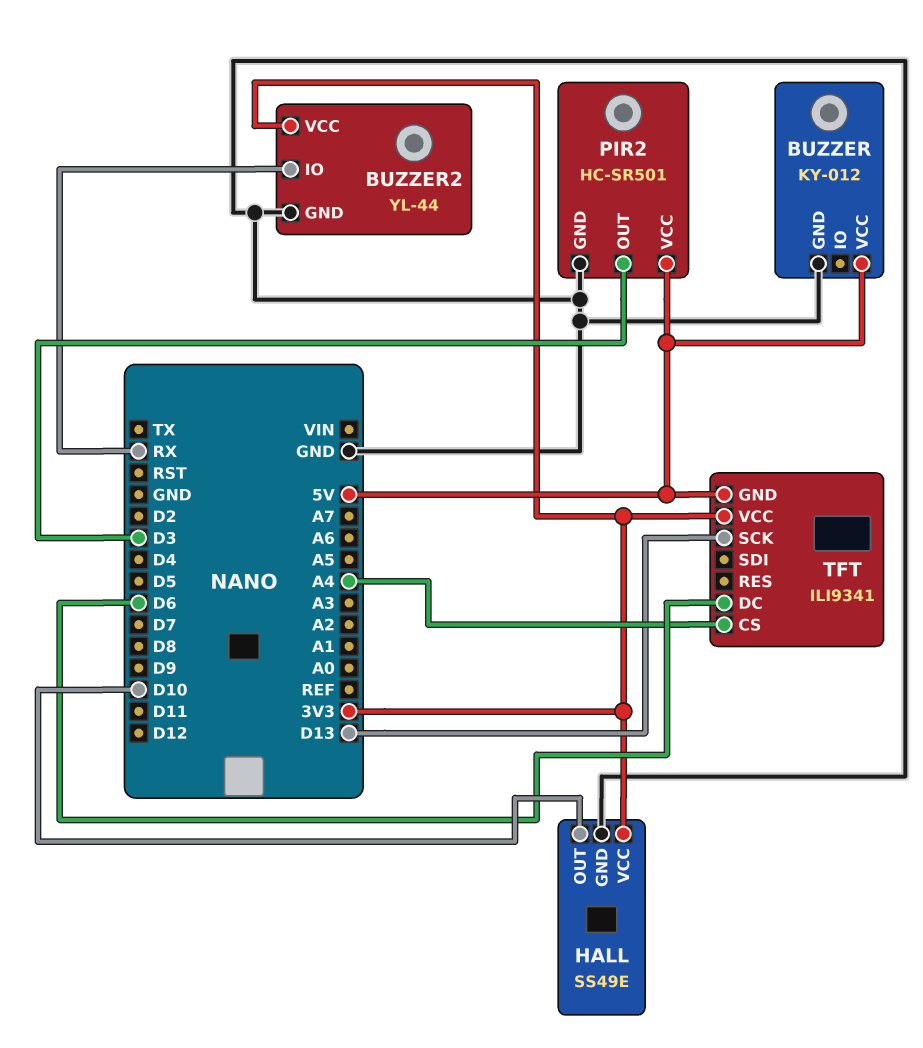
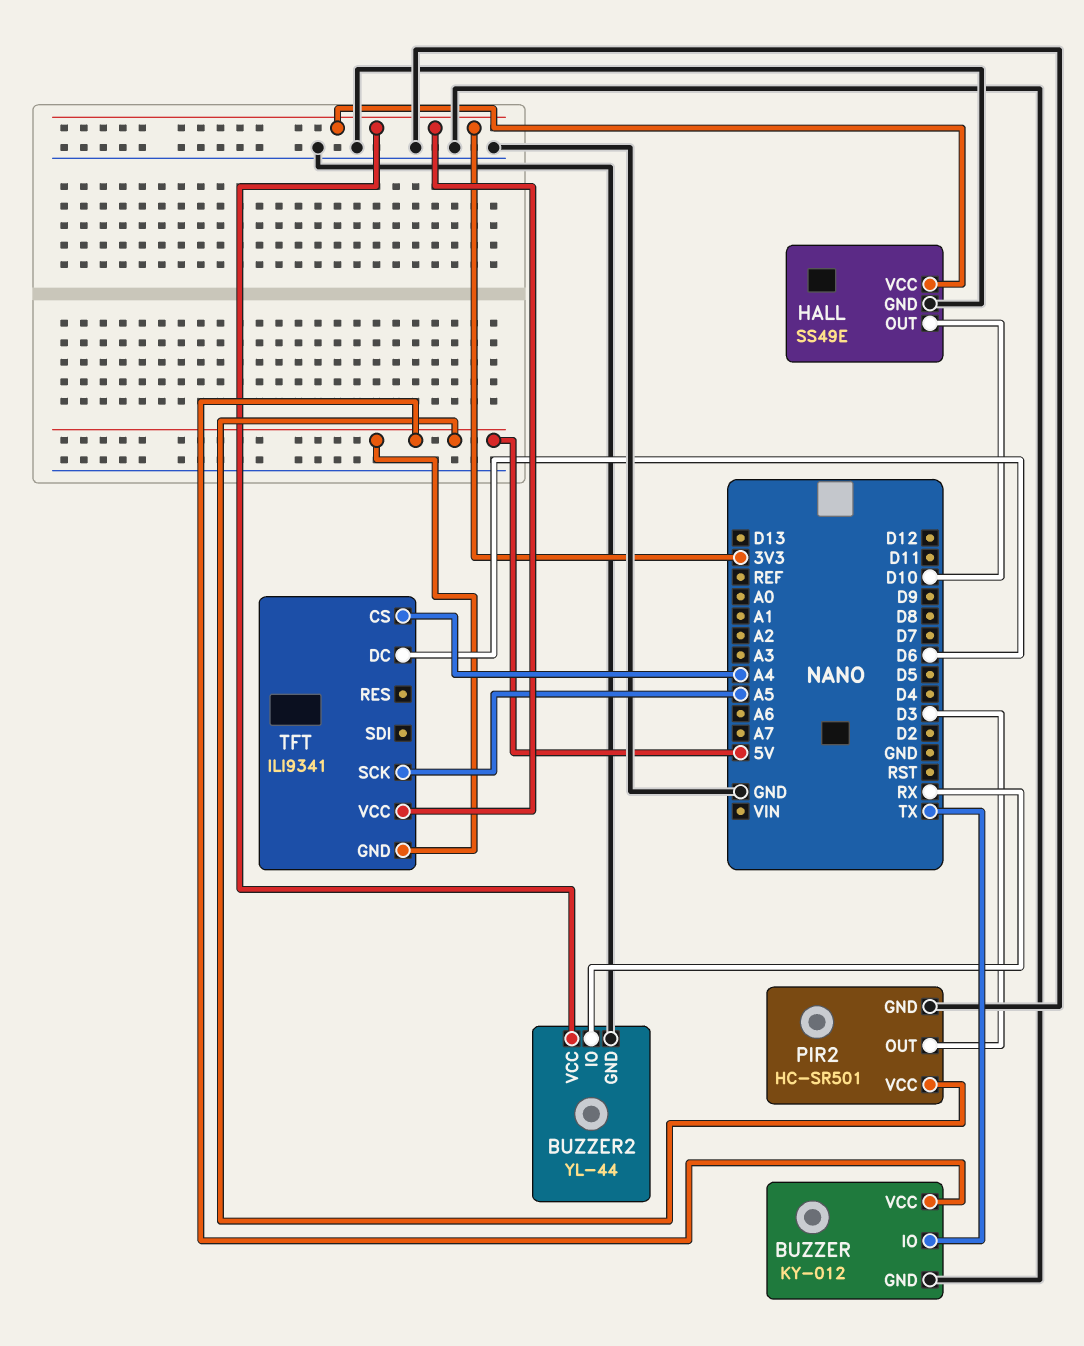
BUZZER pin IO: none -> TX
TFT pin SCK: D13 -> A5

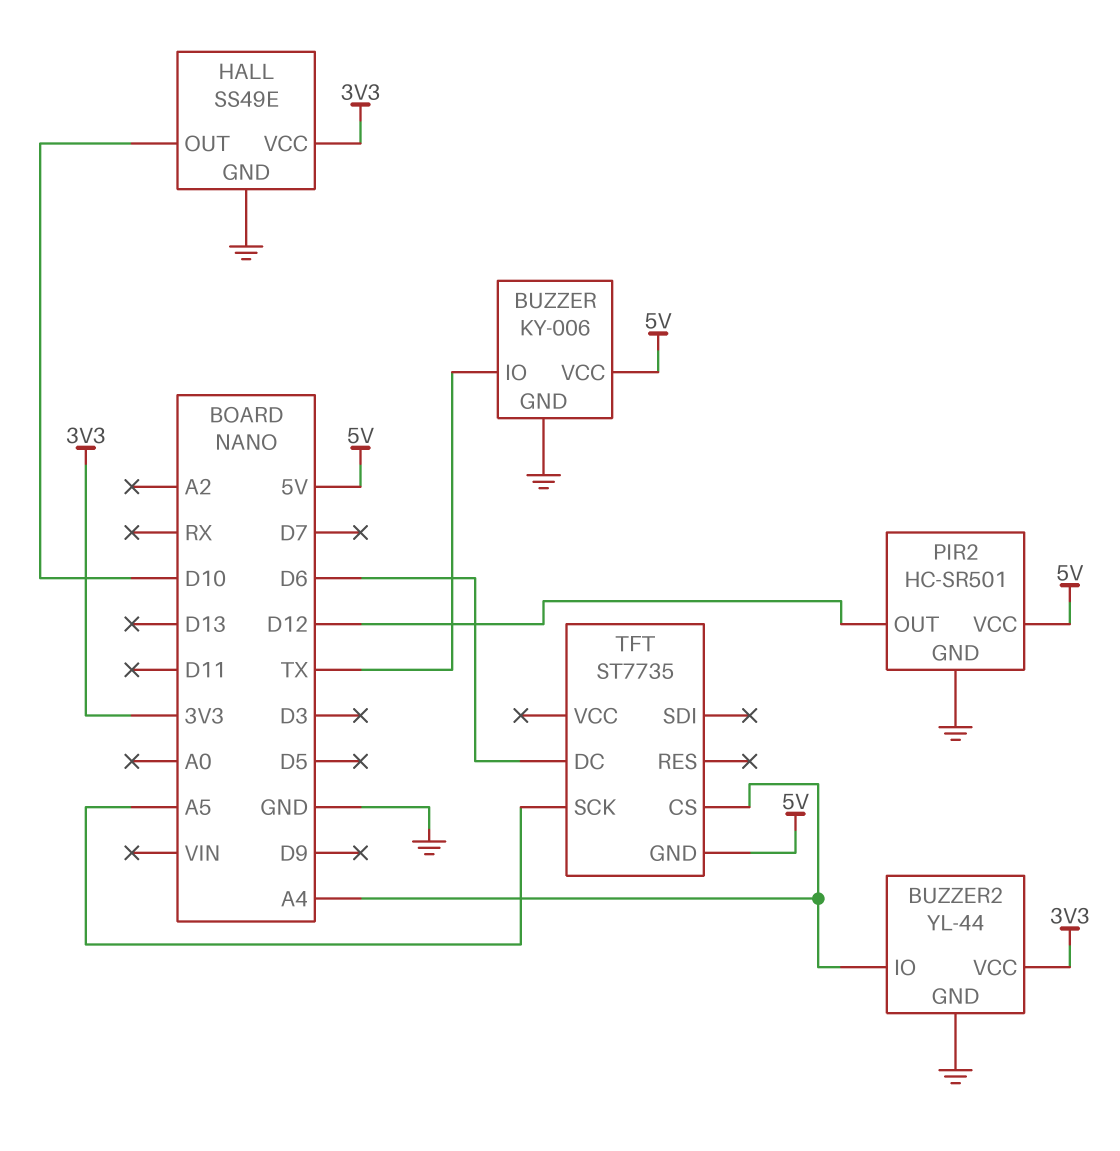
BUZZER: KY-012 -> KY-006
BUZZER2 pin IO: RX -> A4
PIR2 pin OUT: D3 -> D12
TFT: ILI9341 -> ST7735
TFT pin VCC: 3V3 -> none

